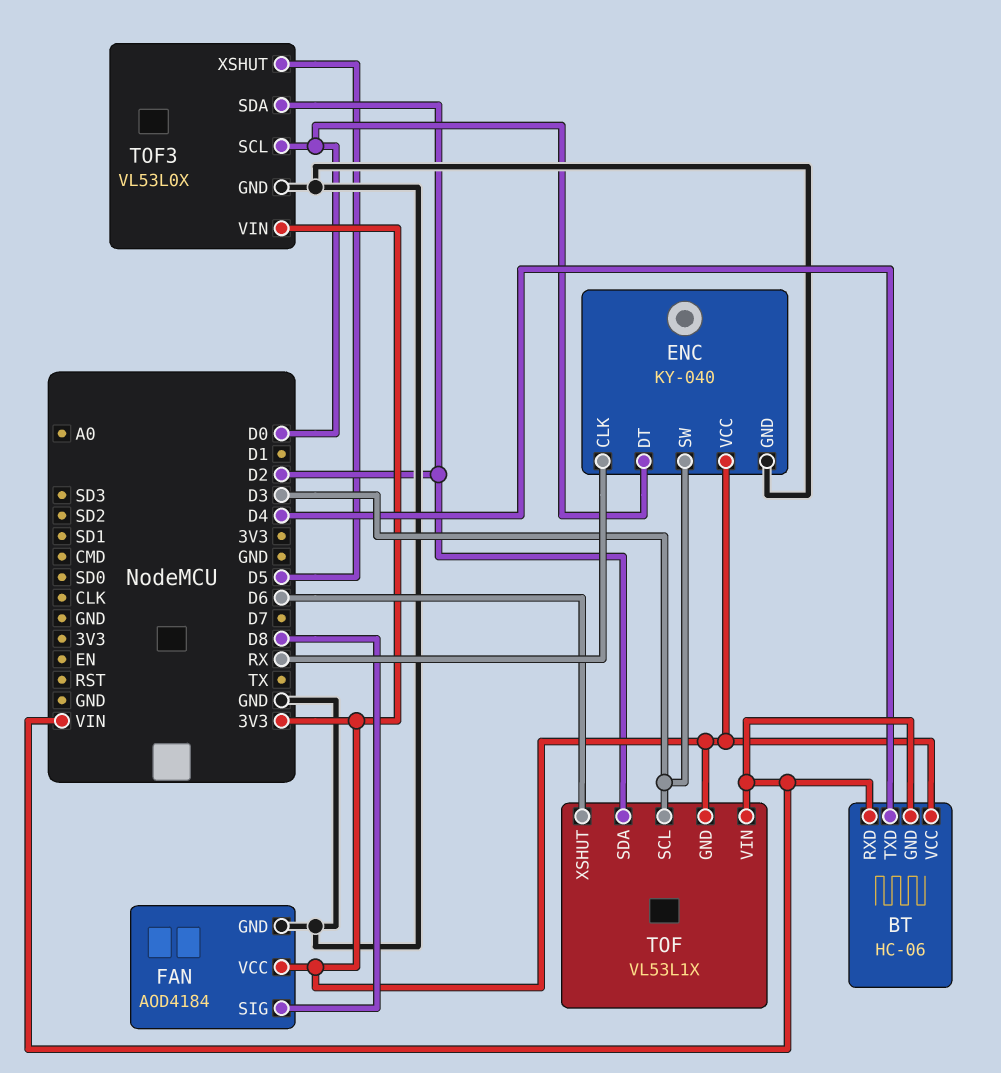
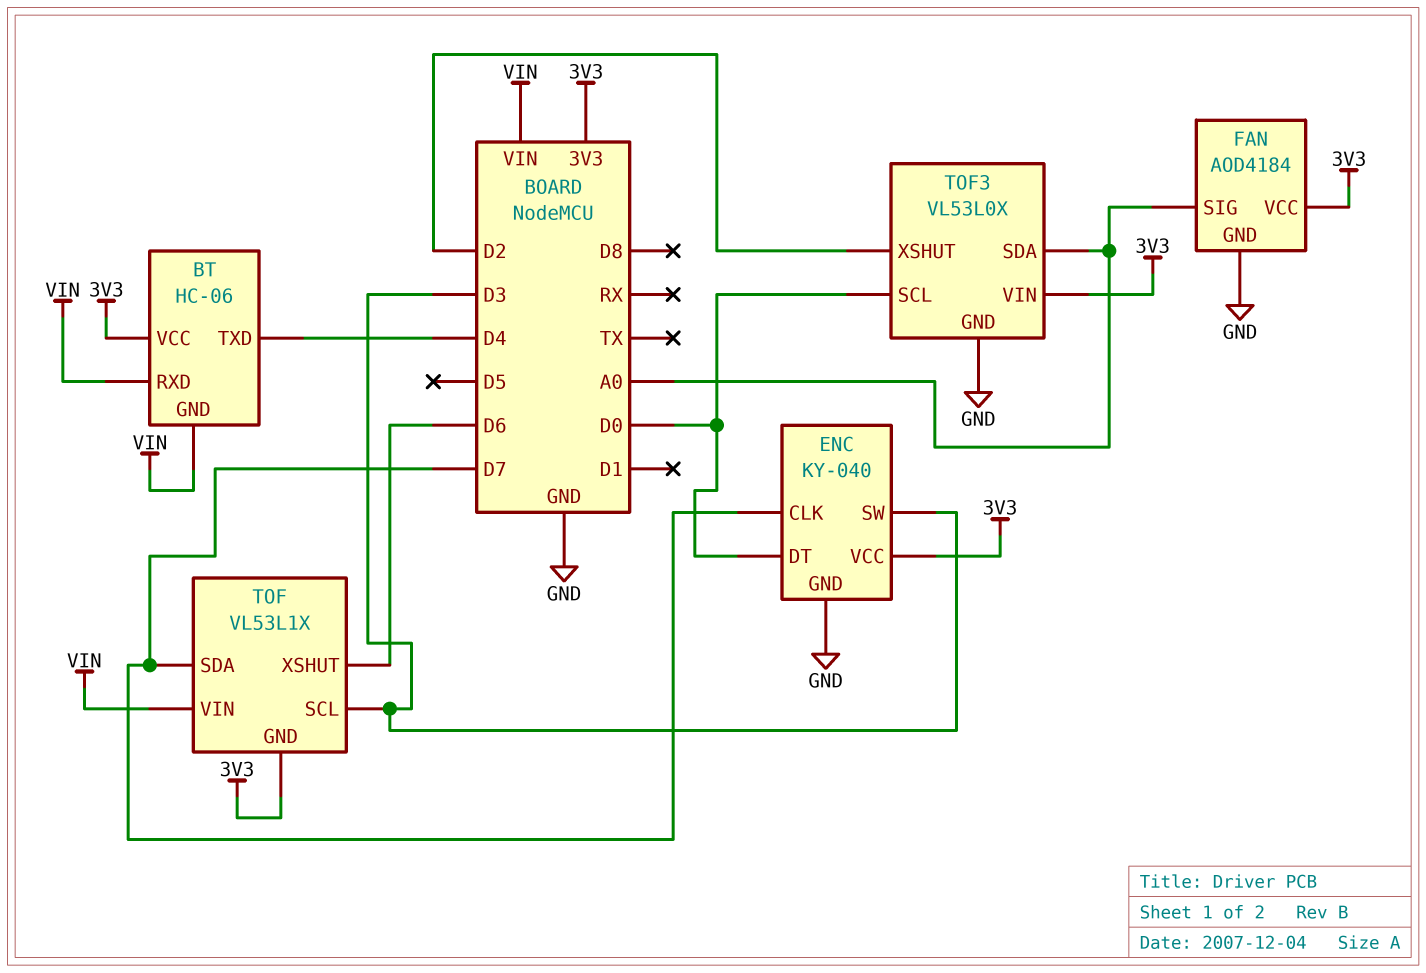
ENC pin CLK: RX -> D7
FAN pin SIG: D8 -> A0
TOF pin SDA: D2 -> D7
TOF3 pin SDA: D2 -> A0
TOF3 pin XSHUT: D5 -> D2

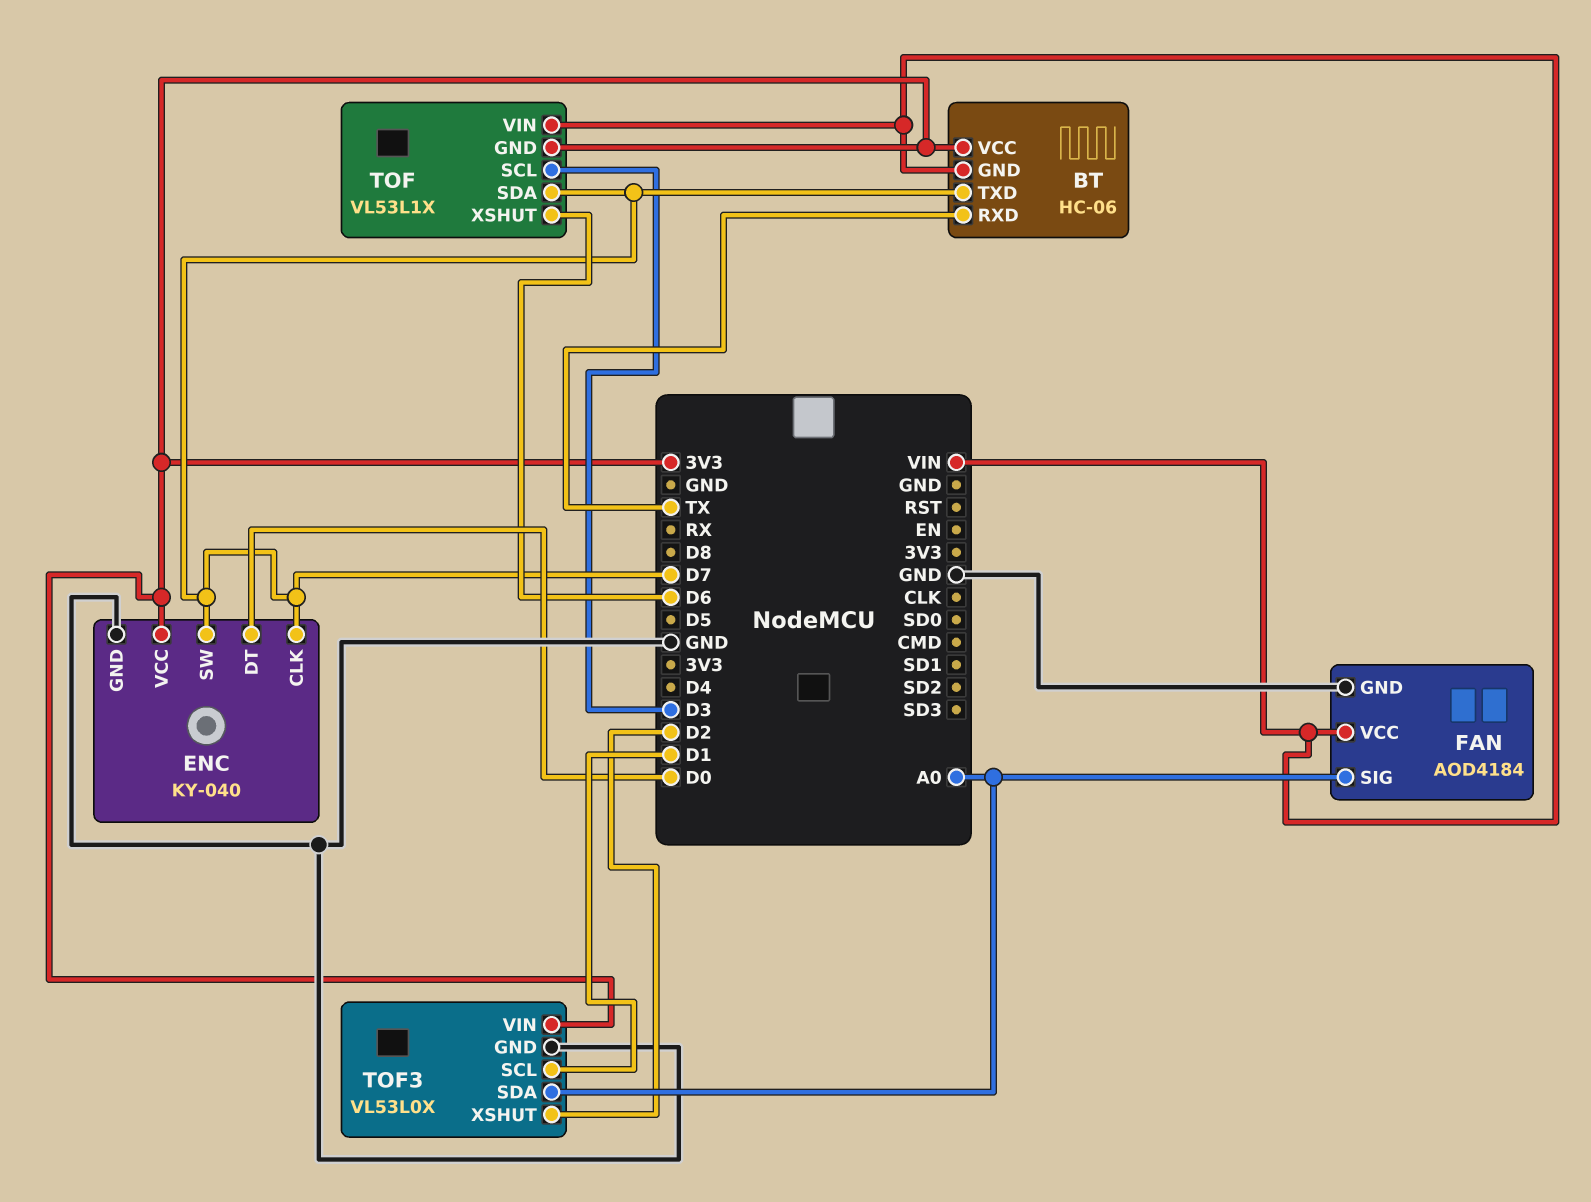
BT pin RXD: VIN -> TX
BT pin TXD: D4 -> D7
ENC pin SW: D3 -> D7
FAN pin VCC: 3V3 -> VIN
TOF3 pin SCL: D0 -> D1

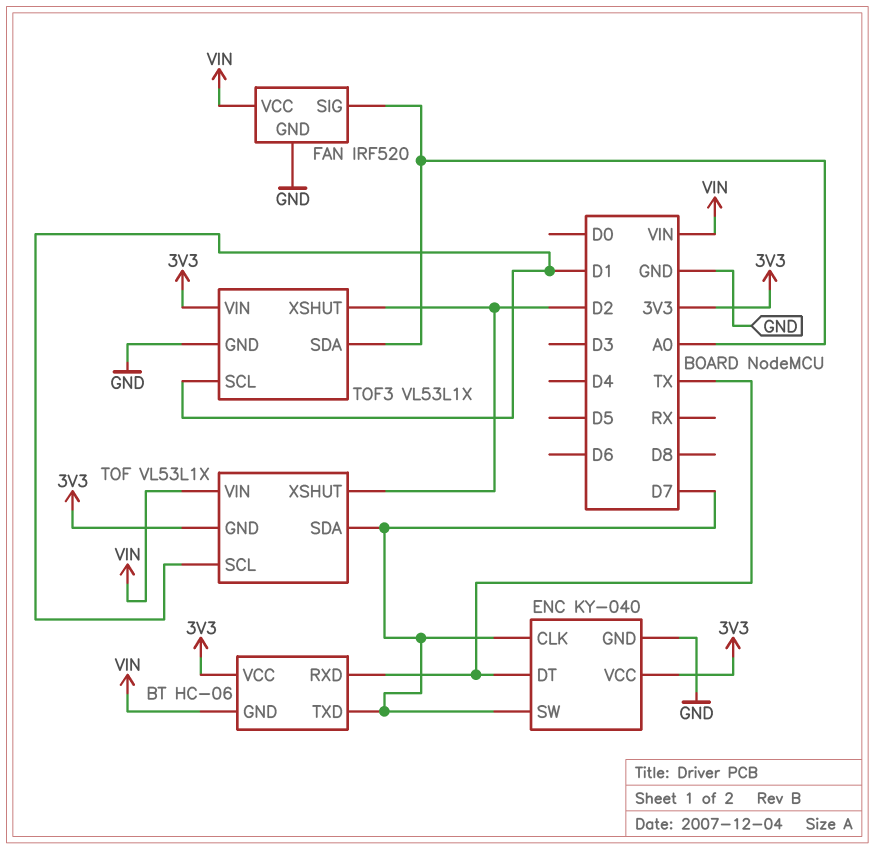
ENC pin DT: D0 -> TX
FAN: AOD4184 -> IRF520
TOF pin SCL: D3 -> D1
TOF pin XSHUT: D6 -> D2
TOF3: VL53L0X -> VL53L1X

